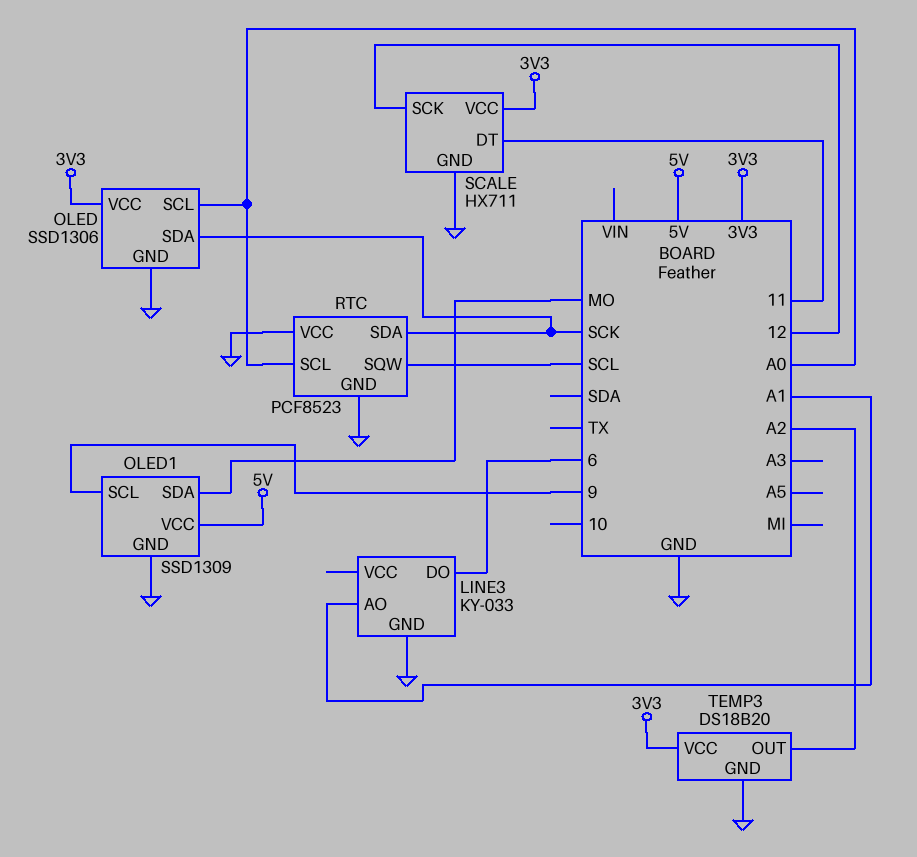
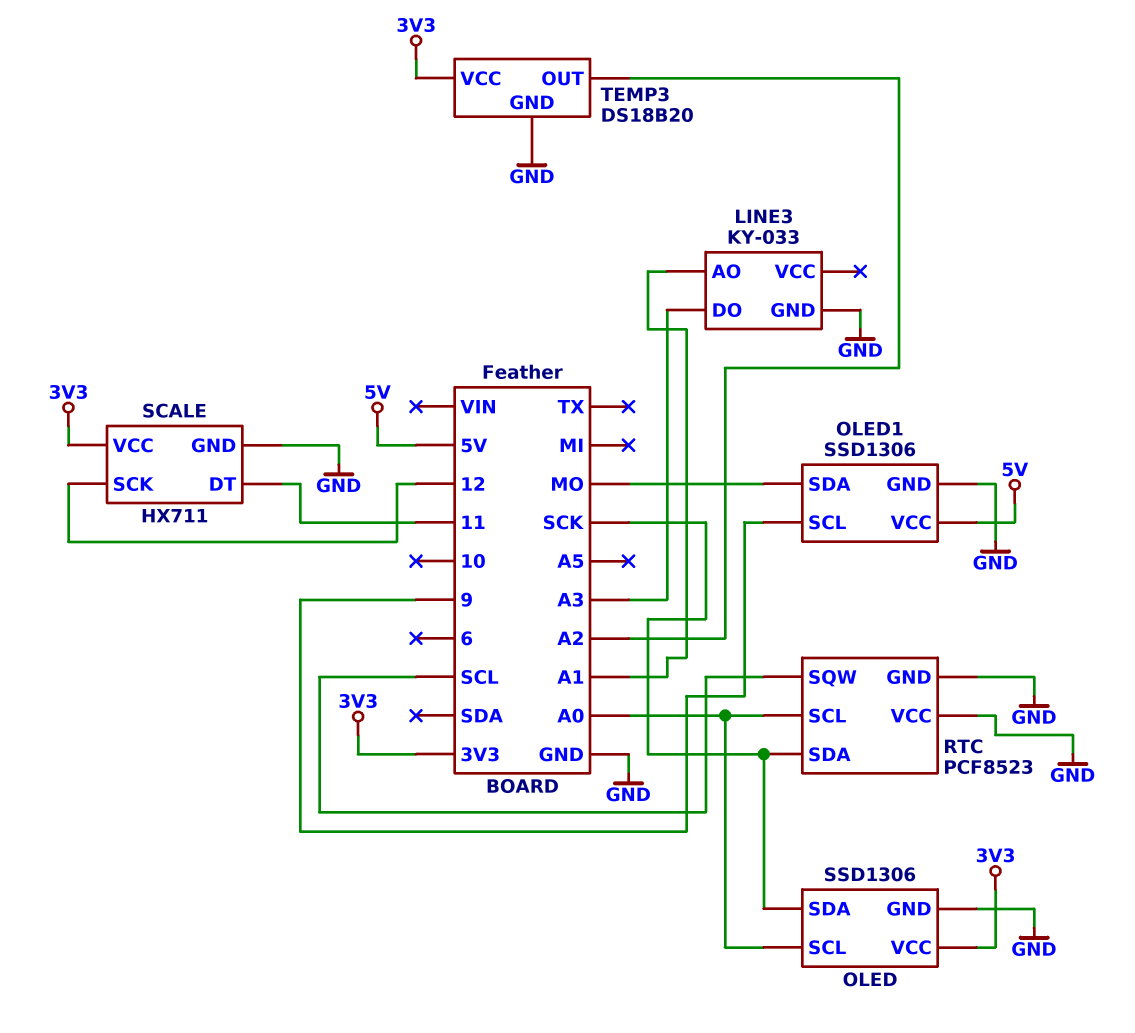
LINE3 pin DO: 6 -> A3
OLED1: SSD1309 -> SSD1306

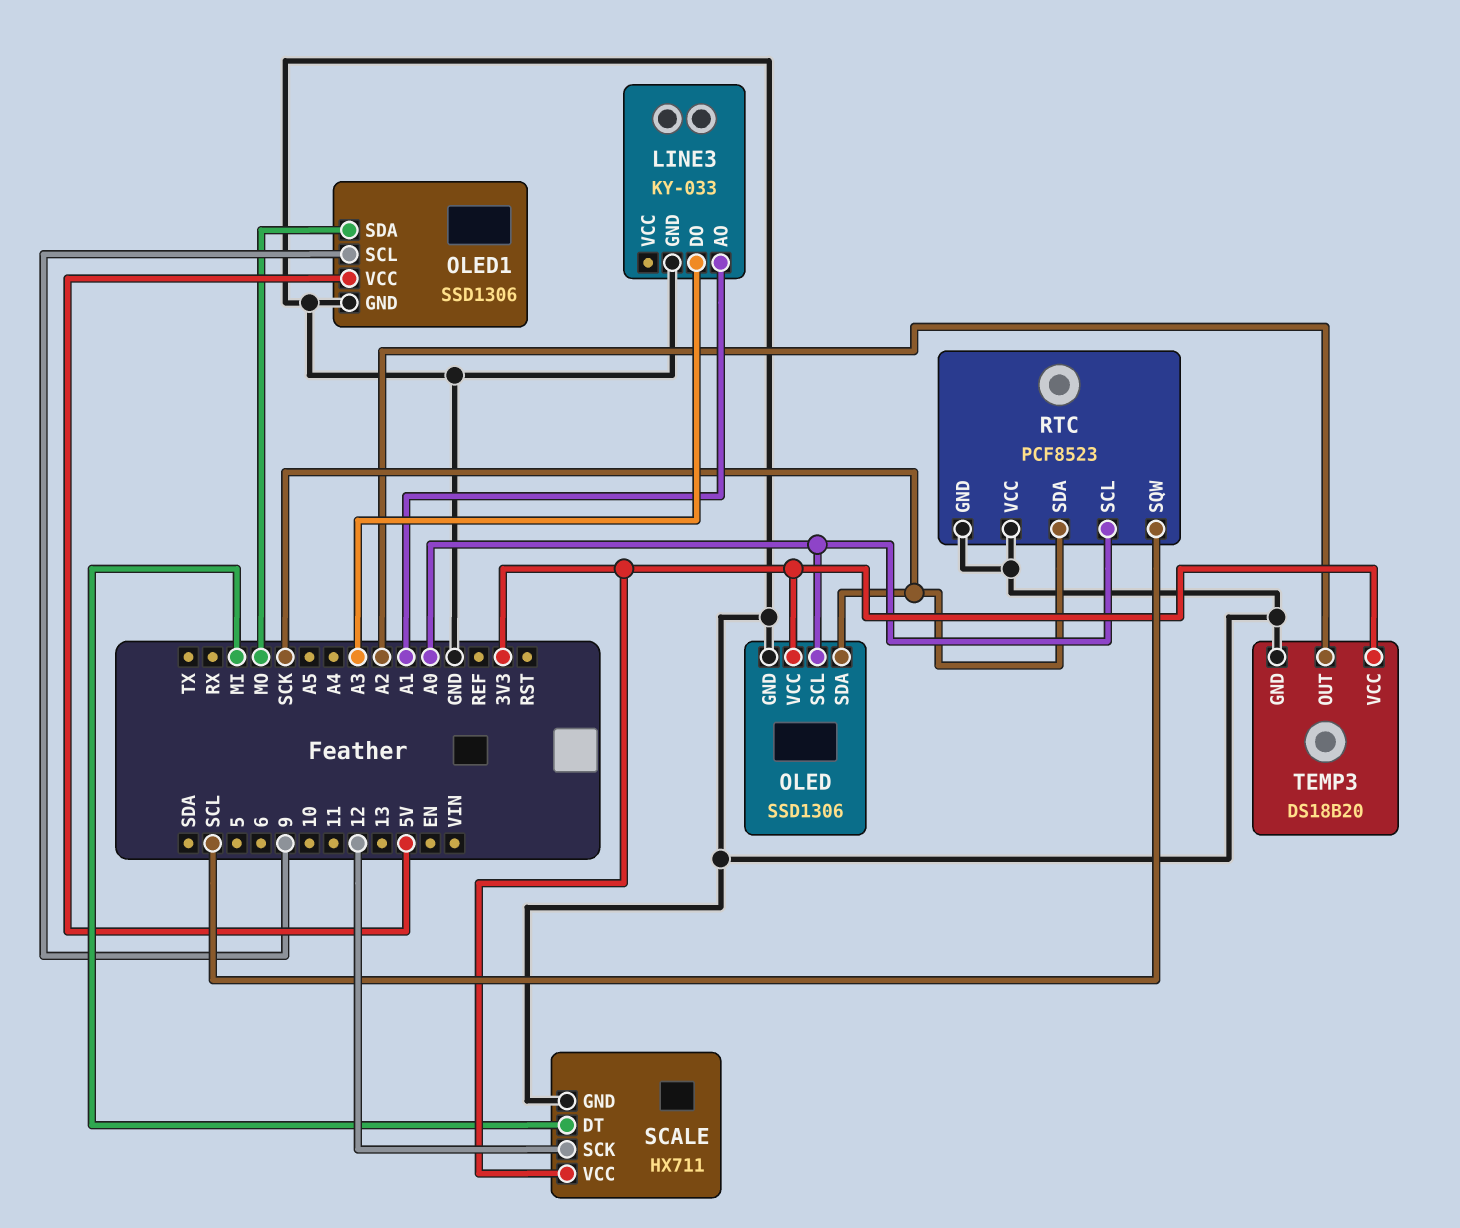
SCALE pin DT: 11 -> MI

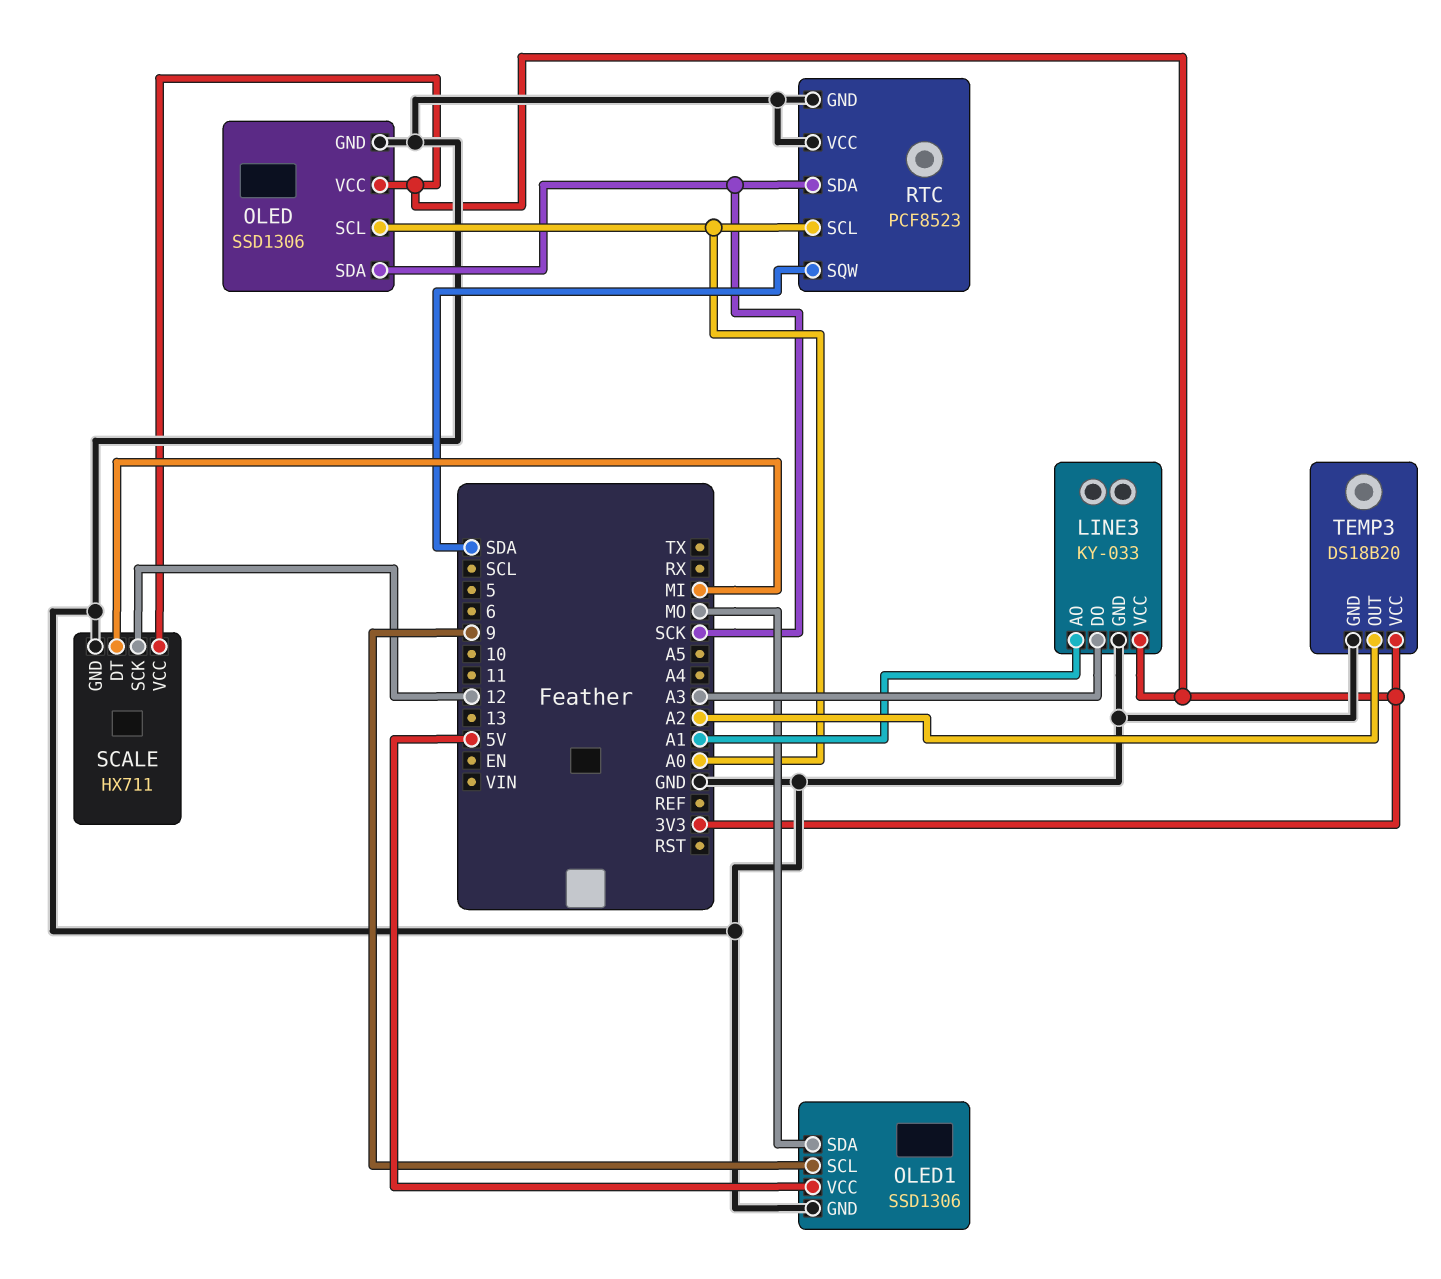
LINE3 pin VCC: none -> 3V3
RTC pin SQW: SCL -> SDA

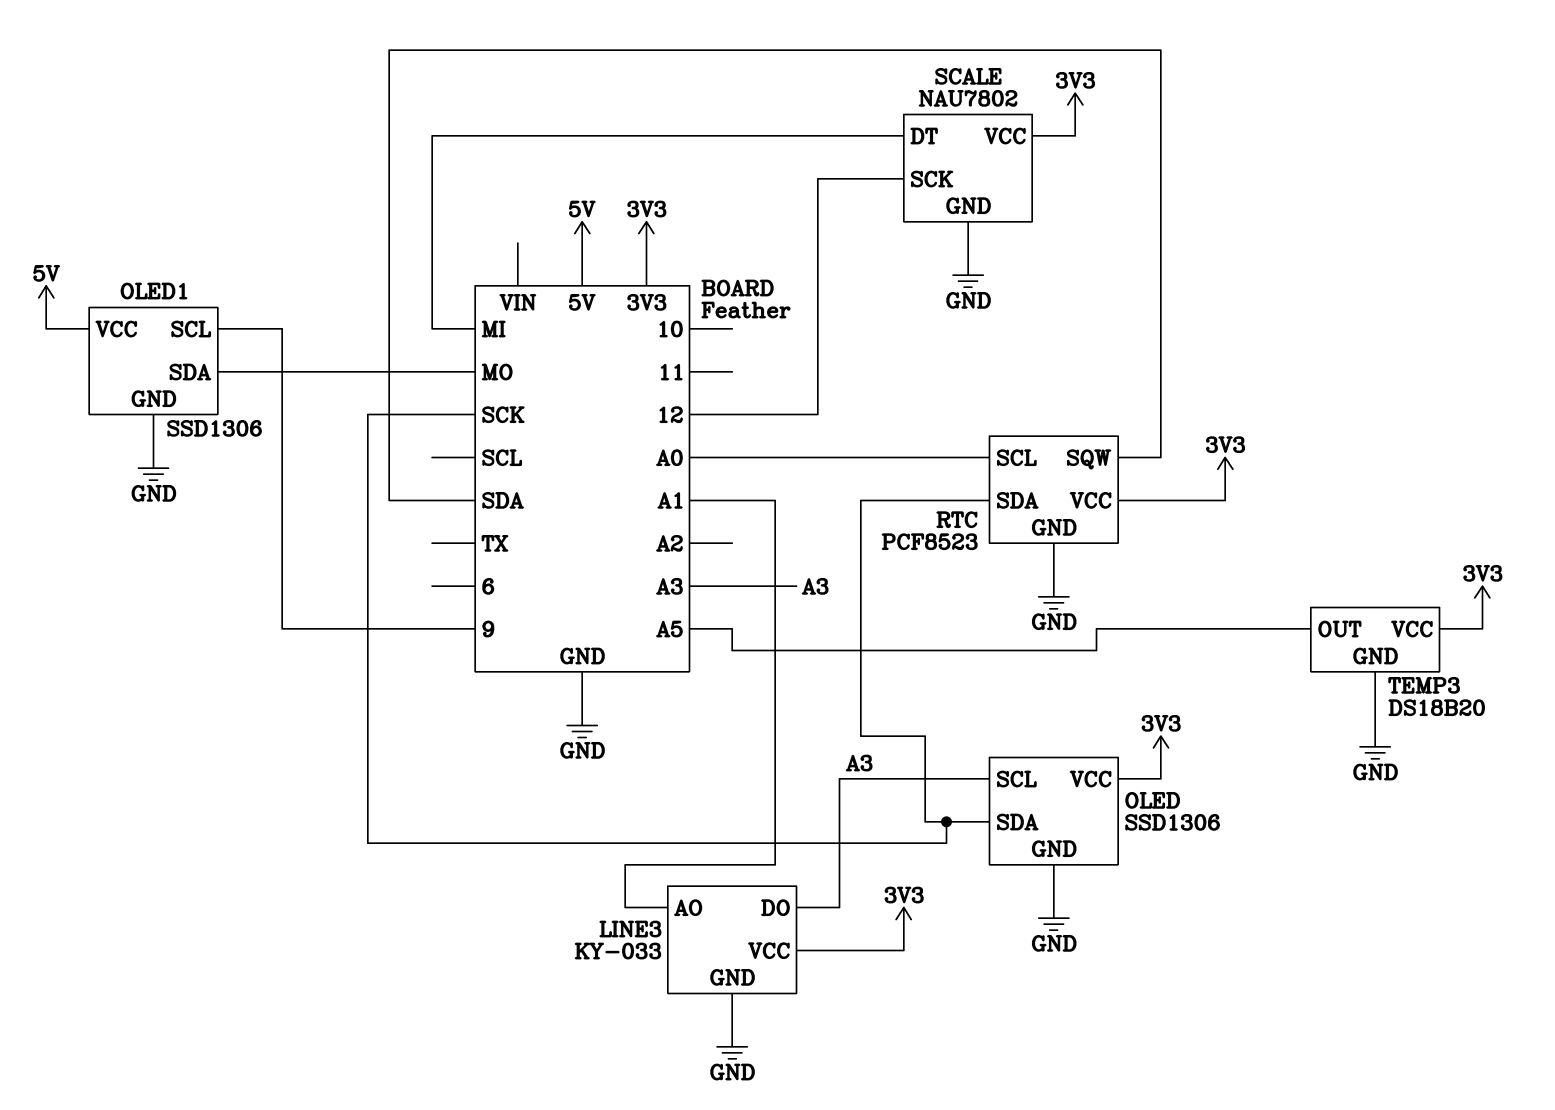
OLED pin SCL: A0 -> A3
RTC pin VCC: GND -> 3V3
SCALE: HX711 -> NAU7802
TEMP3 pin OUT: A2 -> A5

